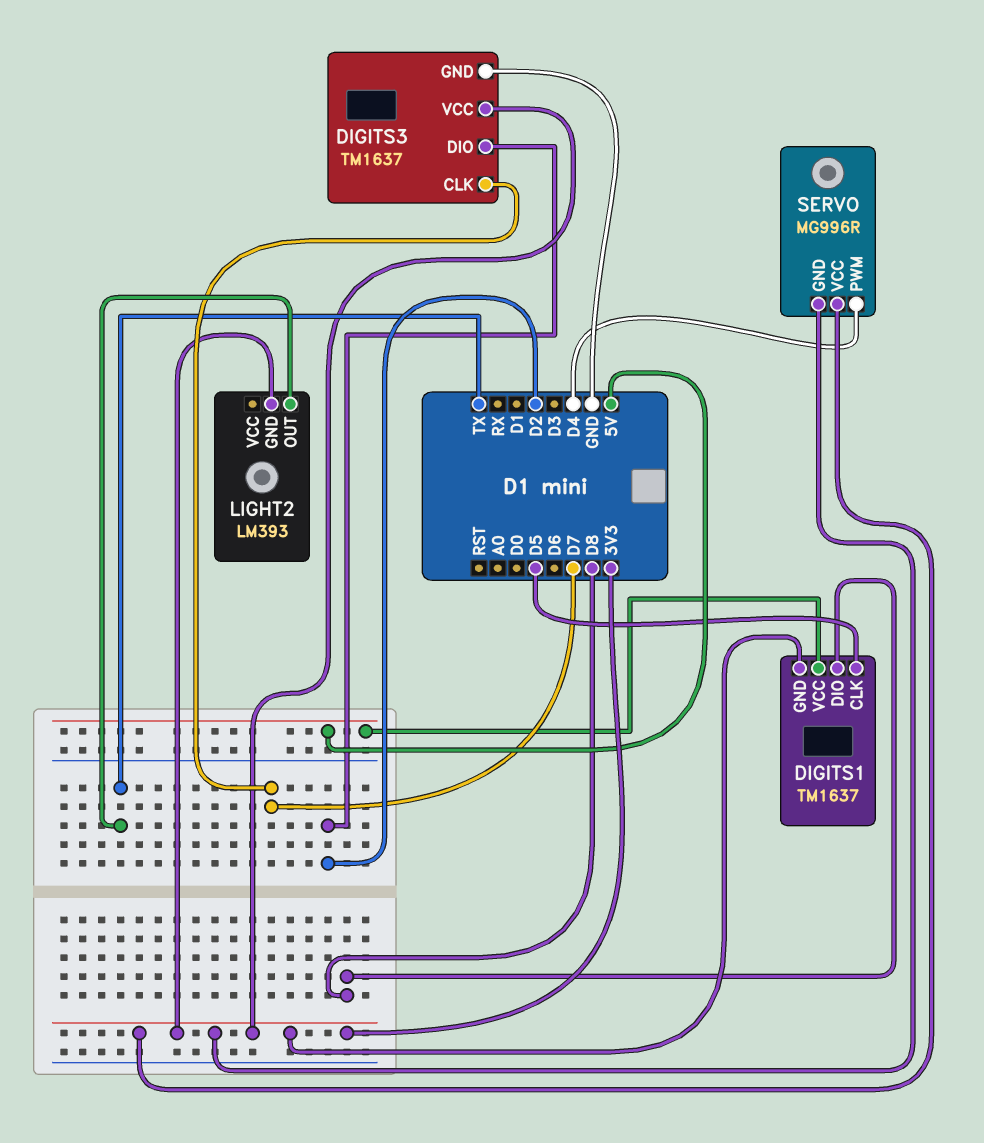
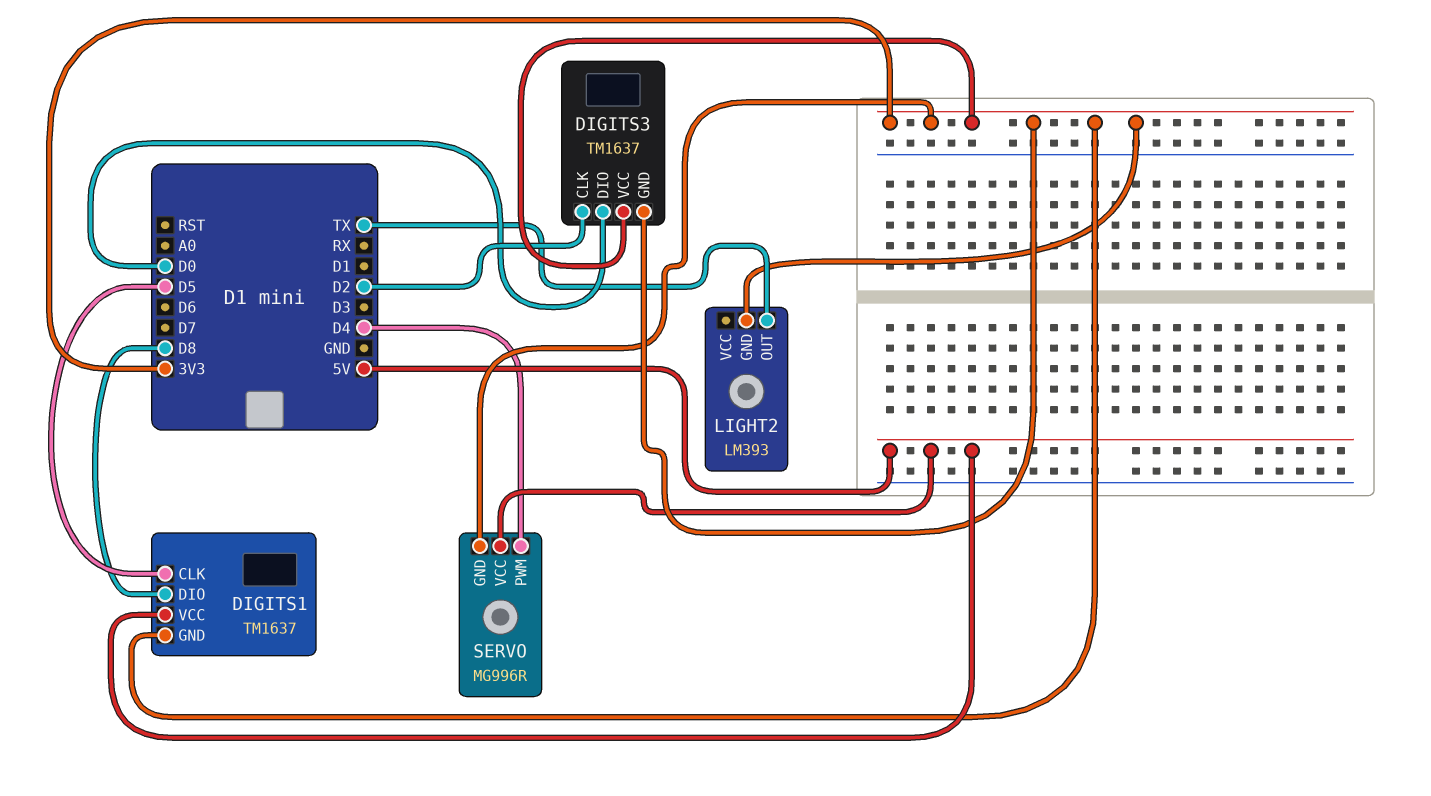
DIGITS3 pin CLK: D7 -> D2
DIGITS3 pin DIO: D2 -> D0
DIGITS3 pin GND: GND -> 3V3
SERVO pin VCC: 3V3 -> 5V

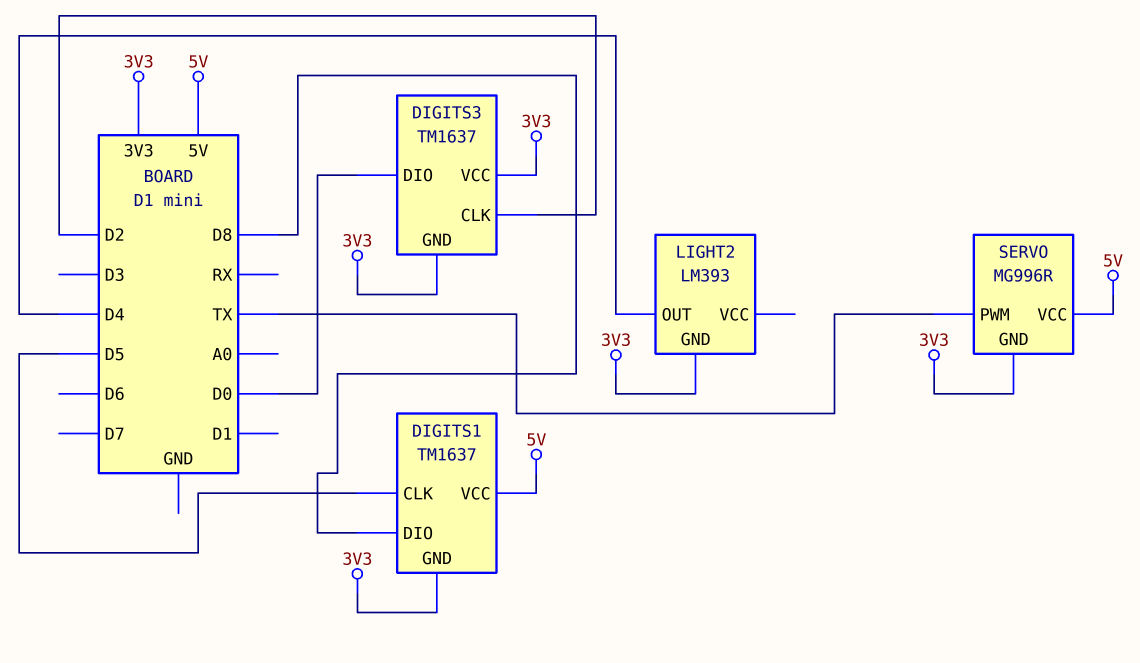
LIGHT2 pin OUT: TX -> D4
SERVO pin PWM: D4 -> TX

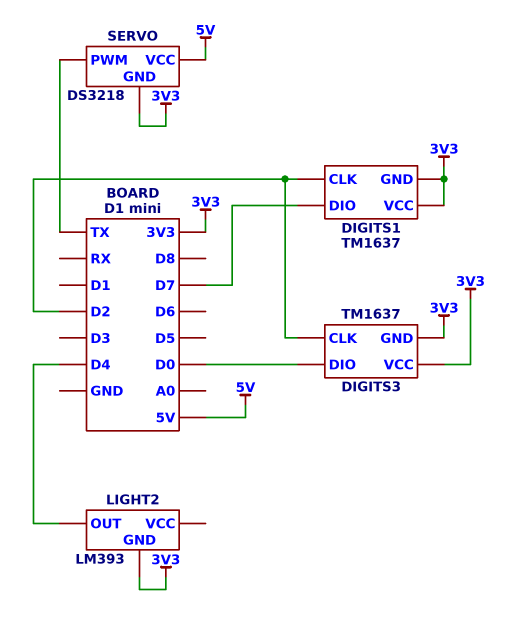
DIGITS1 pin CLK: D5 -> D2
DIGITS1 pin DIO: D8 -> D7
DIGITS1 pin VCC: 5V -> 3V3
SERVO: MG996R -> DS3218

